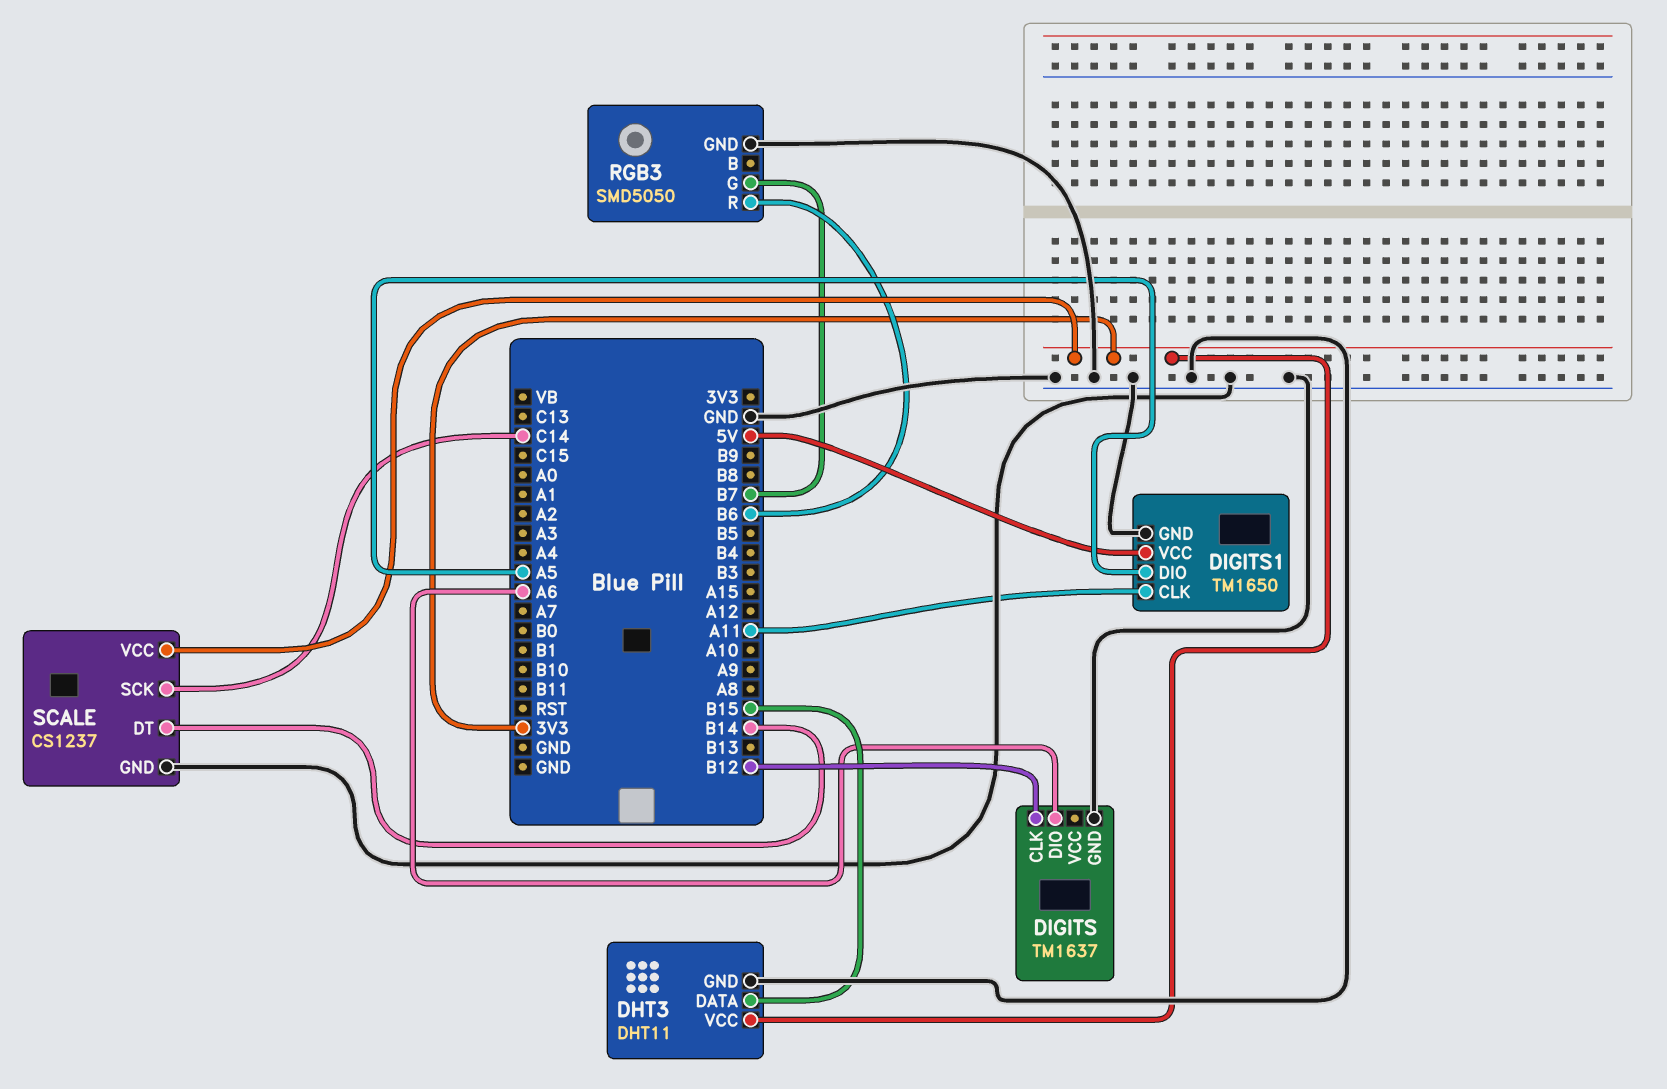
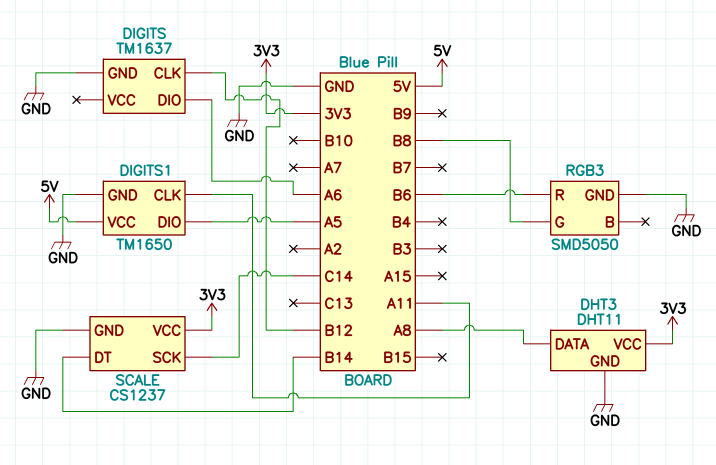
DHT3 pin DATA: B15 -> A8
RGB3 pin G: B7 -> B8

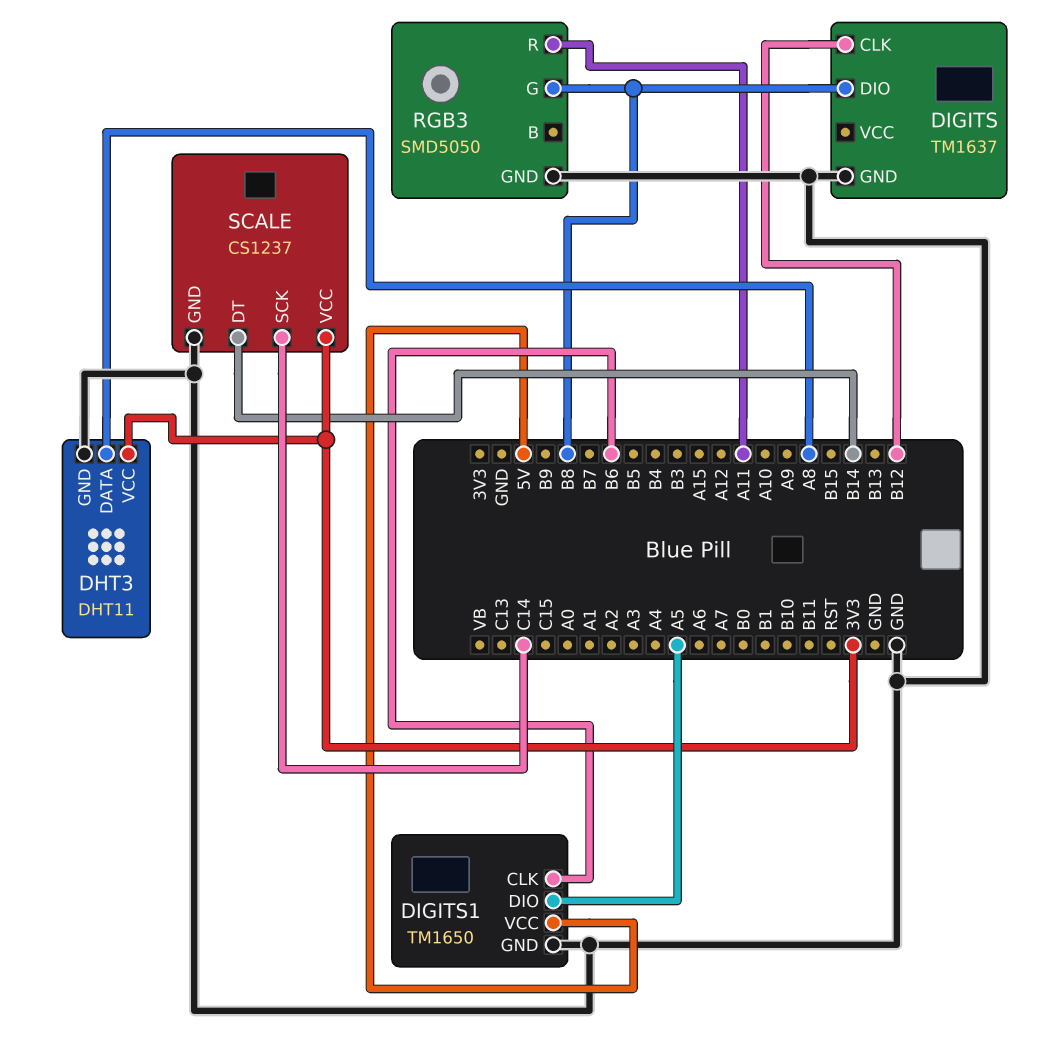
DIGITS pin DIO: A6 -> B8
DIGITS1 pin CLK: A11 -> B6
RGB3 pin R: B6 -> A11

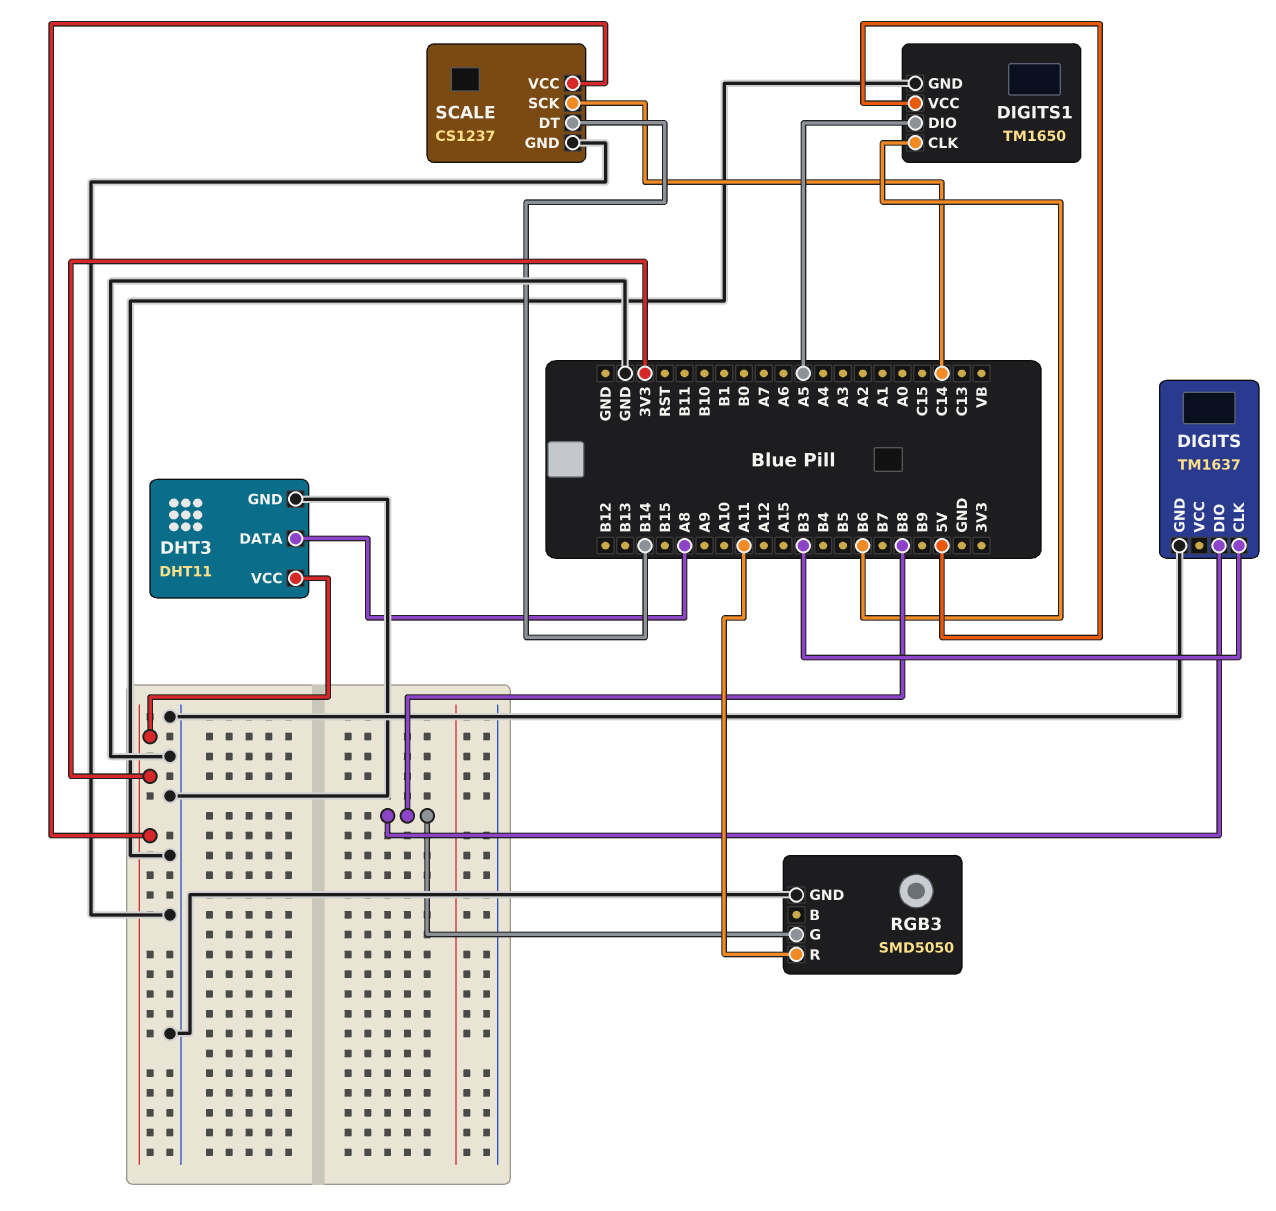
DIGITS pin CLK: B12 -> B3

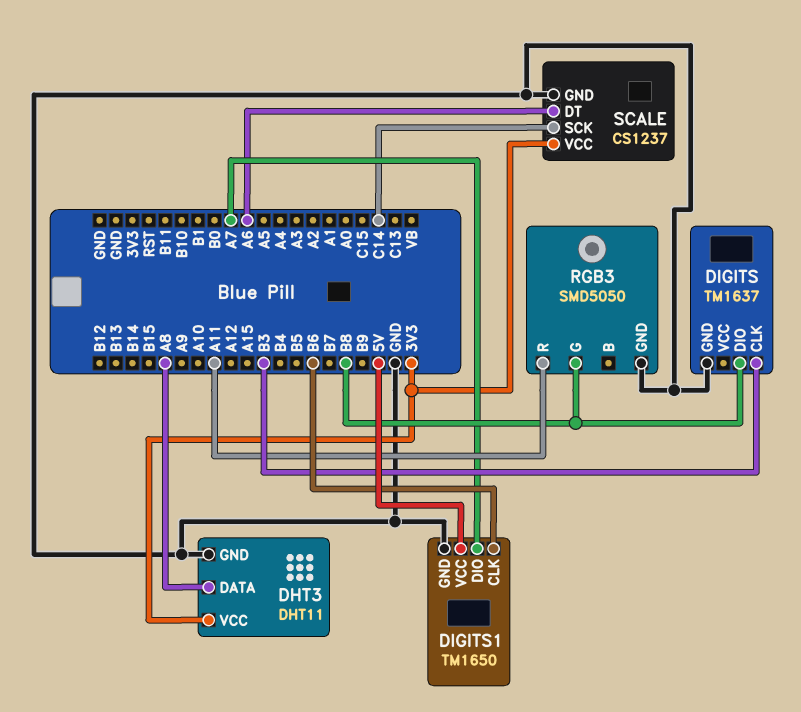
DIGITS1 pin DIO: A5 -> A7
SCALE pin DT: B14 -> A6

